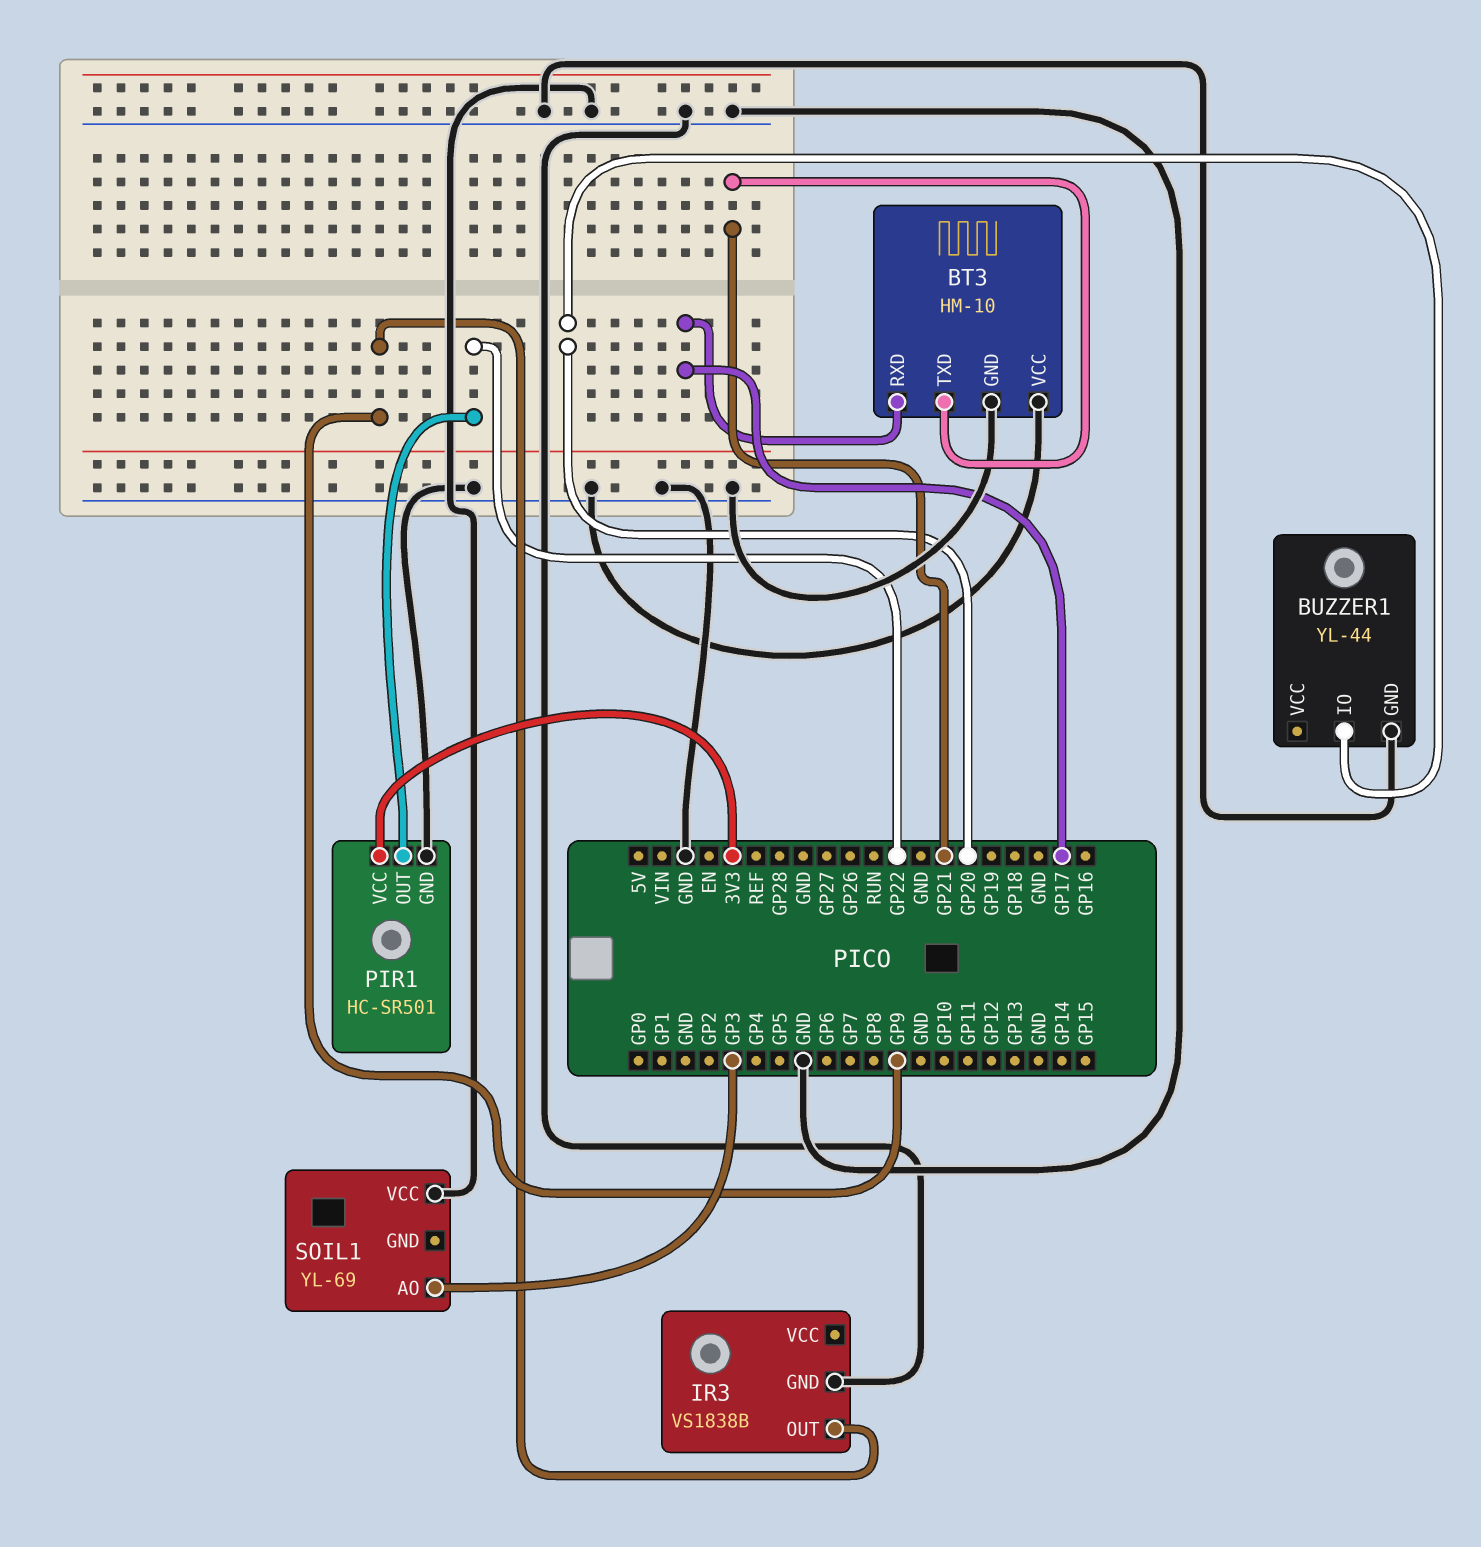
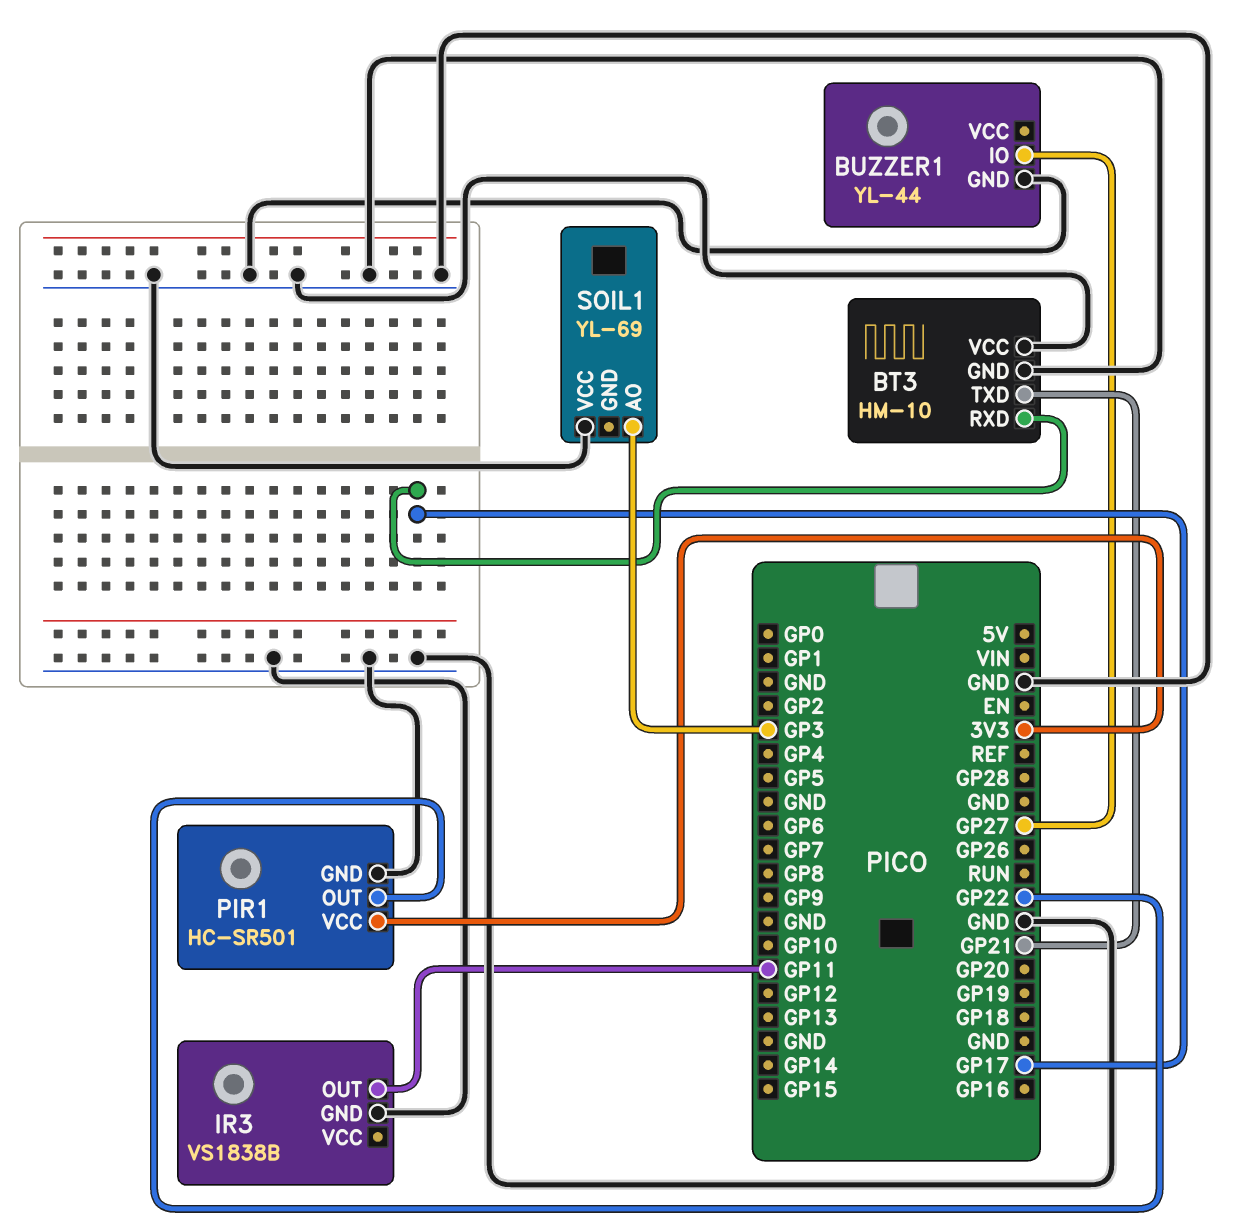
BUZZER1 pin IO: GP20 -> GP27
IR3 pin OUT: GP9 -> GP11

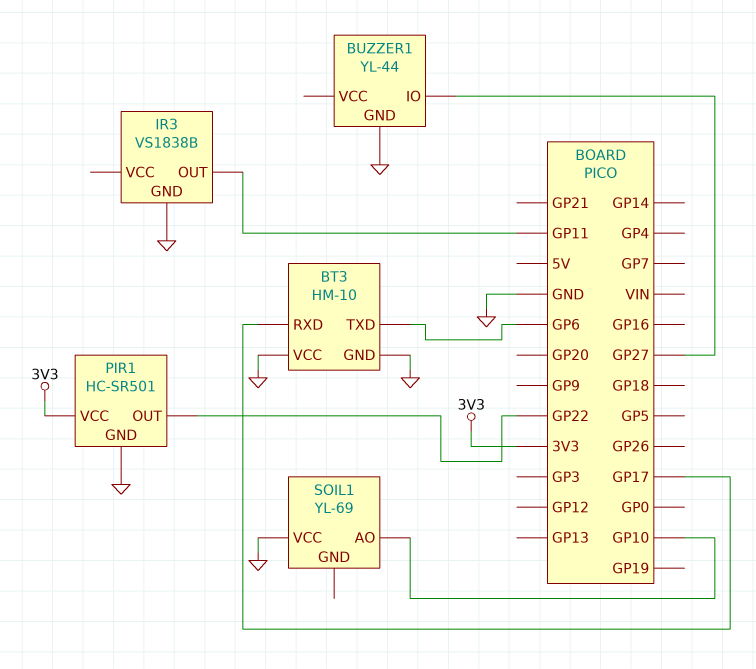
BT3 pin TXD: GP21 -> GP6
SOIL1 pin AO: GP3 -> GP10

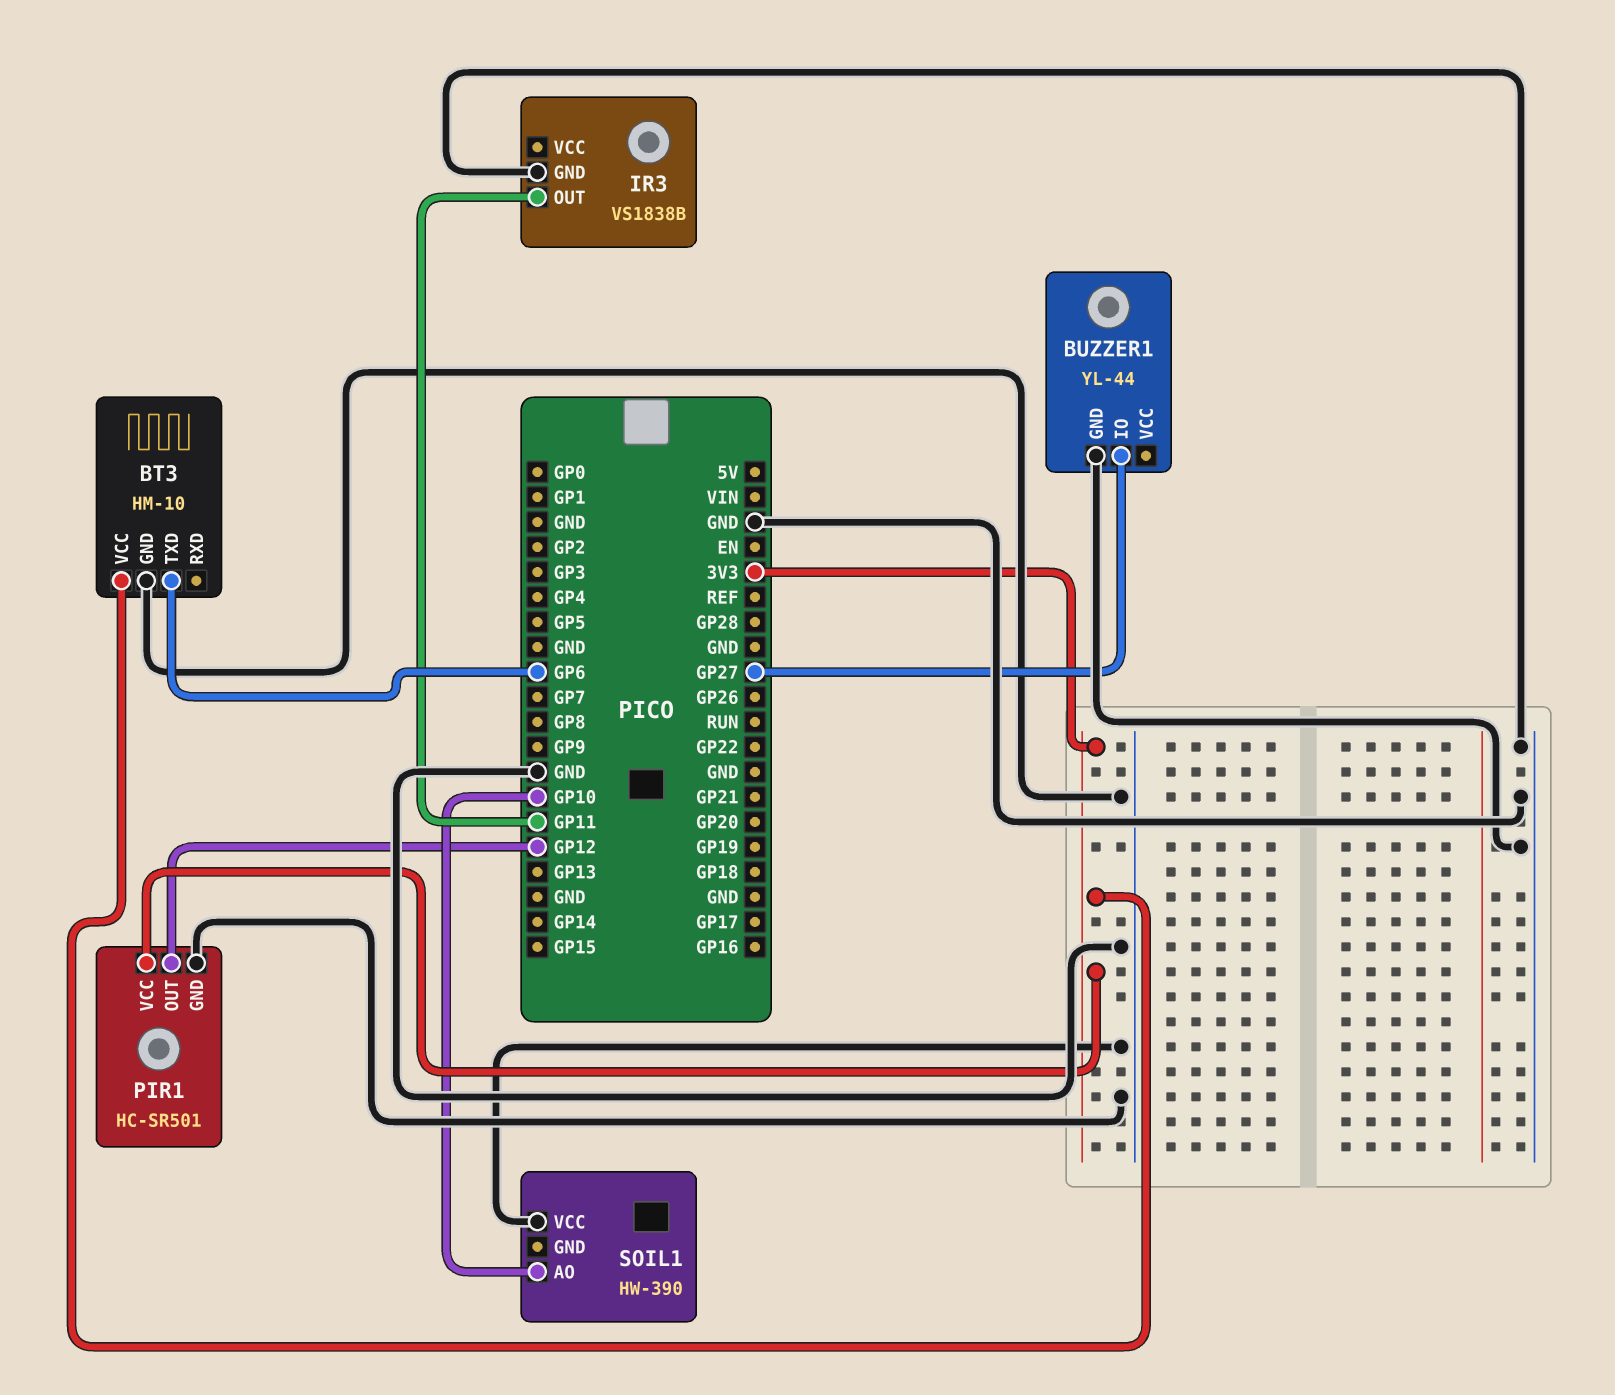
BT3 pin RXD: GP17 -> none
BT3 pin VCC: GND -> 3V3
PIR1 pin OUT: GP22 -> GP12
SOIL1: YL-69 -> HW-390

